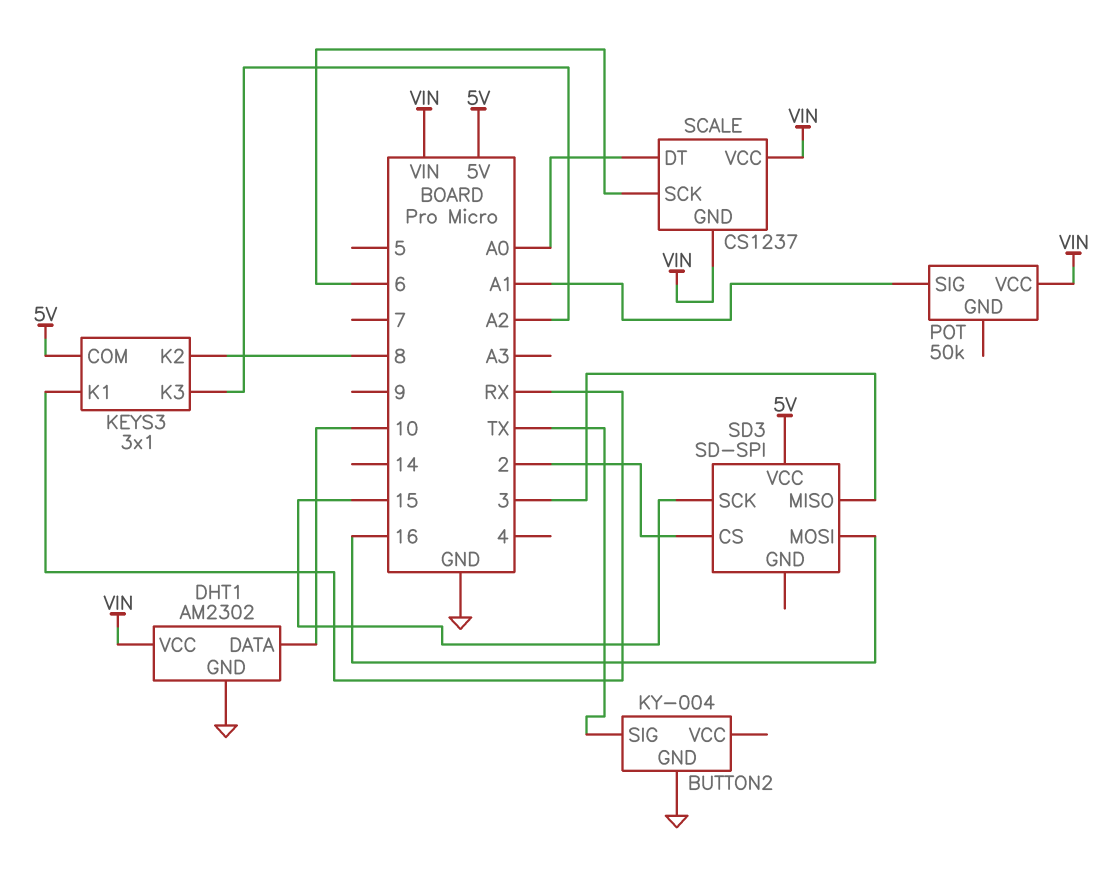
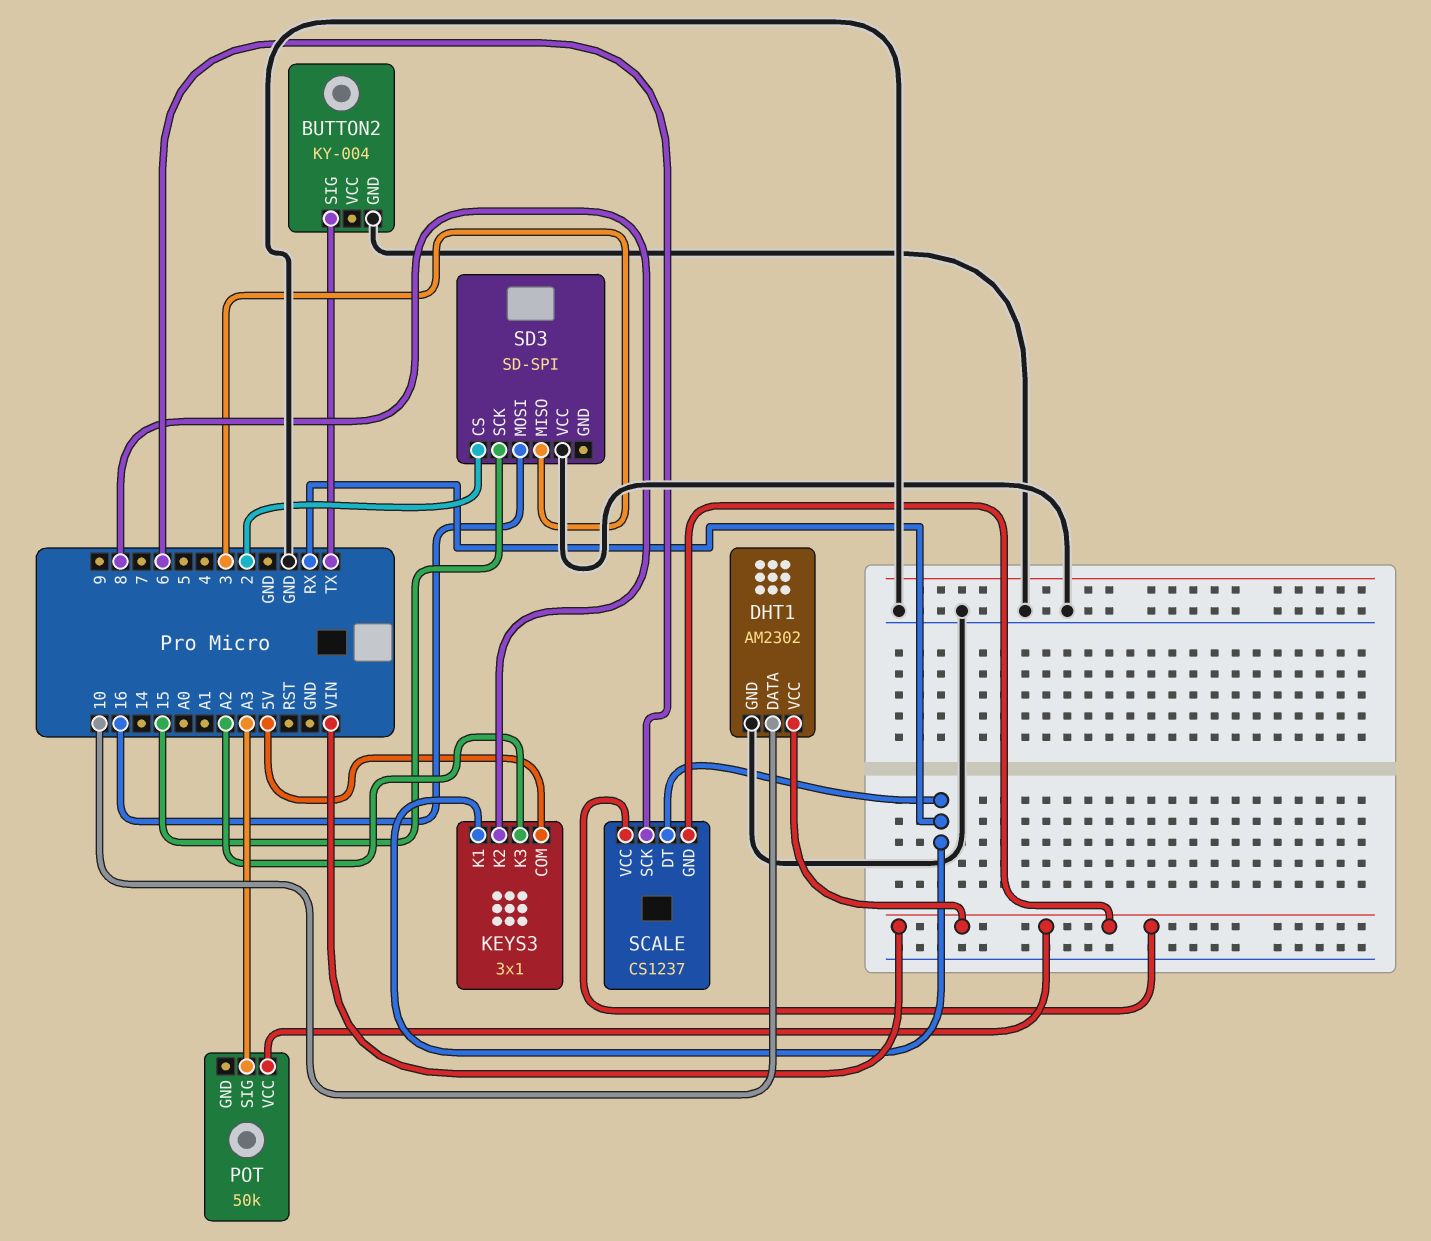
POT pin SIG: A1 -> A3
SCALE pin DT: A0 -> RX
SD3 pin VCC: 5V -> GND

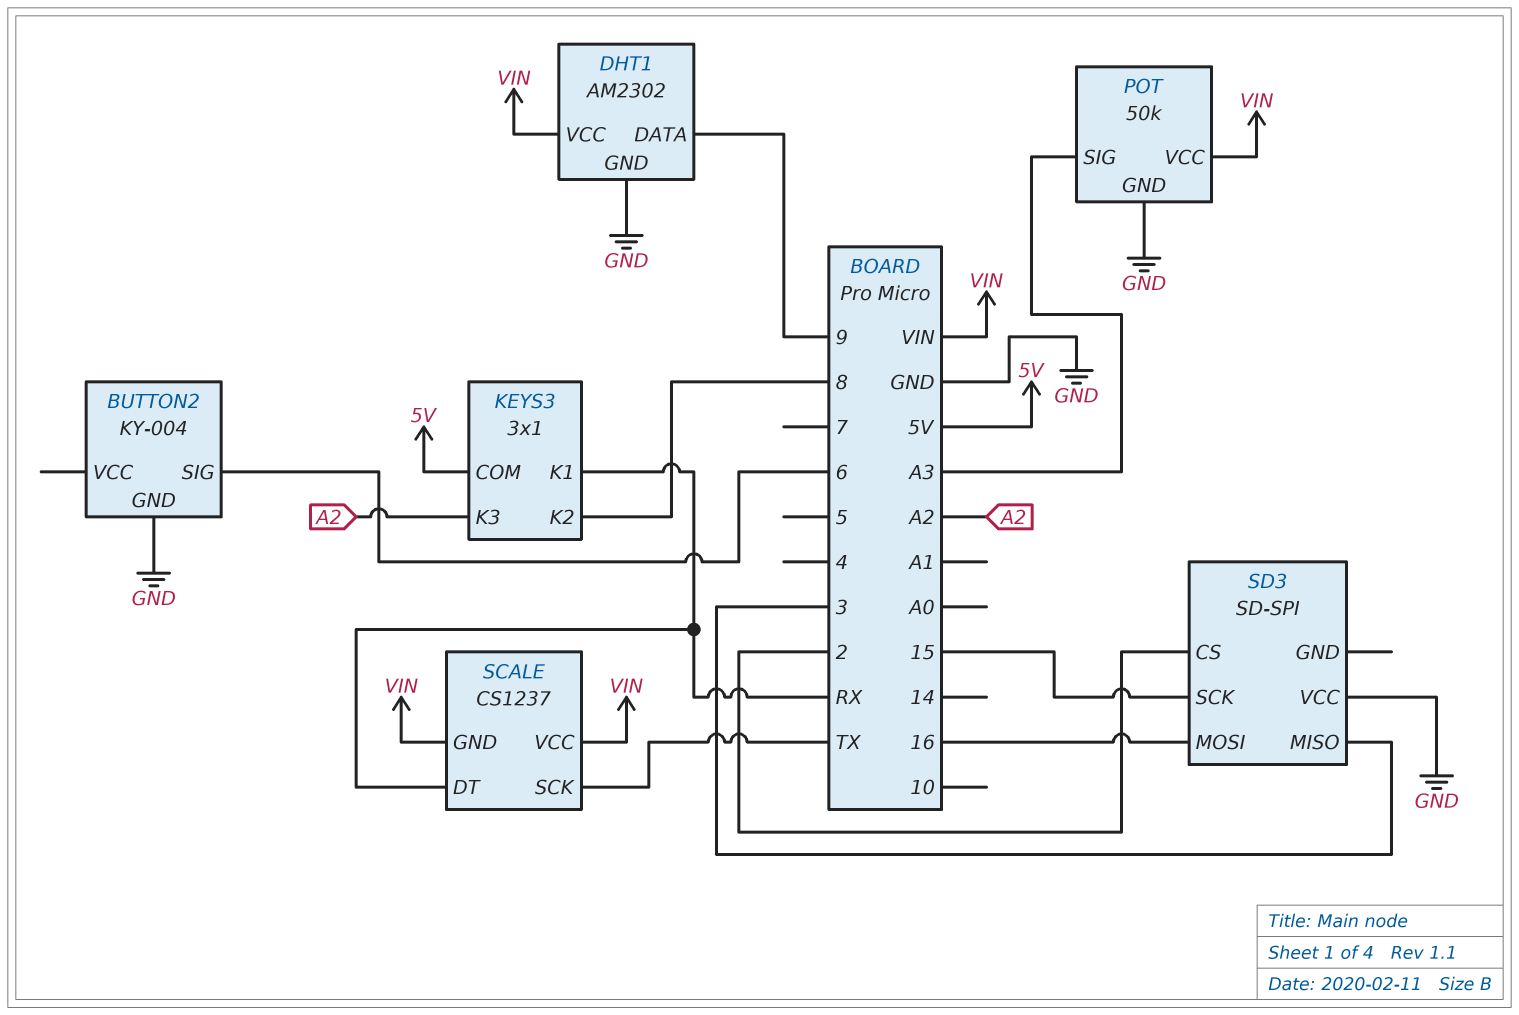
BUTTON2 pin SIG: TX -> 6
DHT1 pin DATA: 10 -> 9
POT pin GND: none -> GND
SCALE pin SCK: 6 -> TX

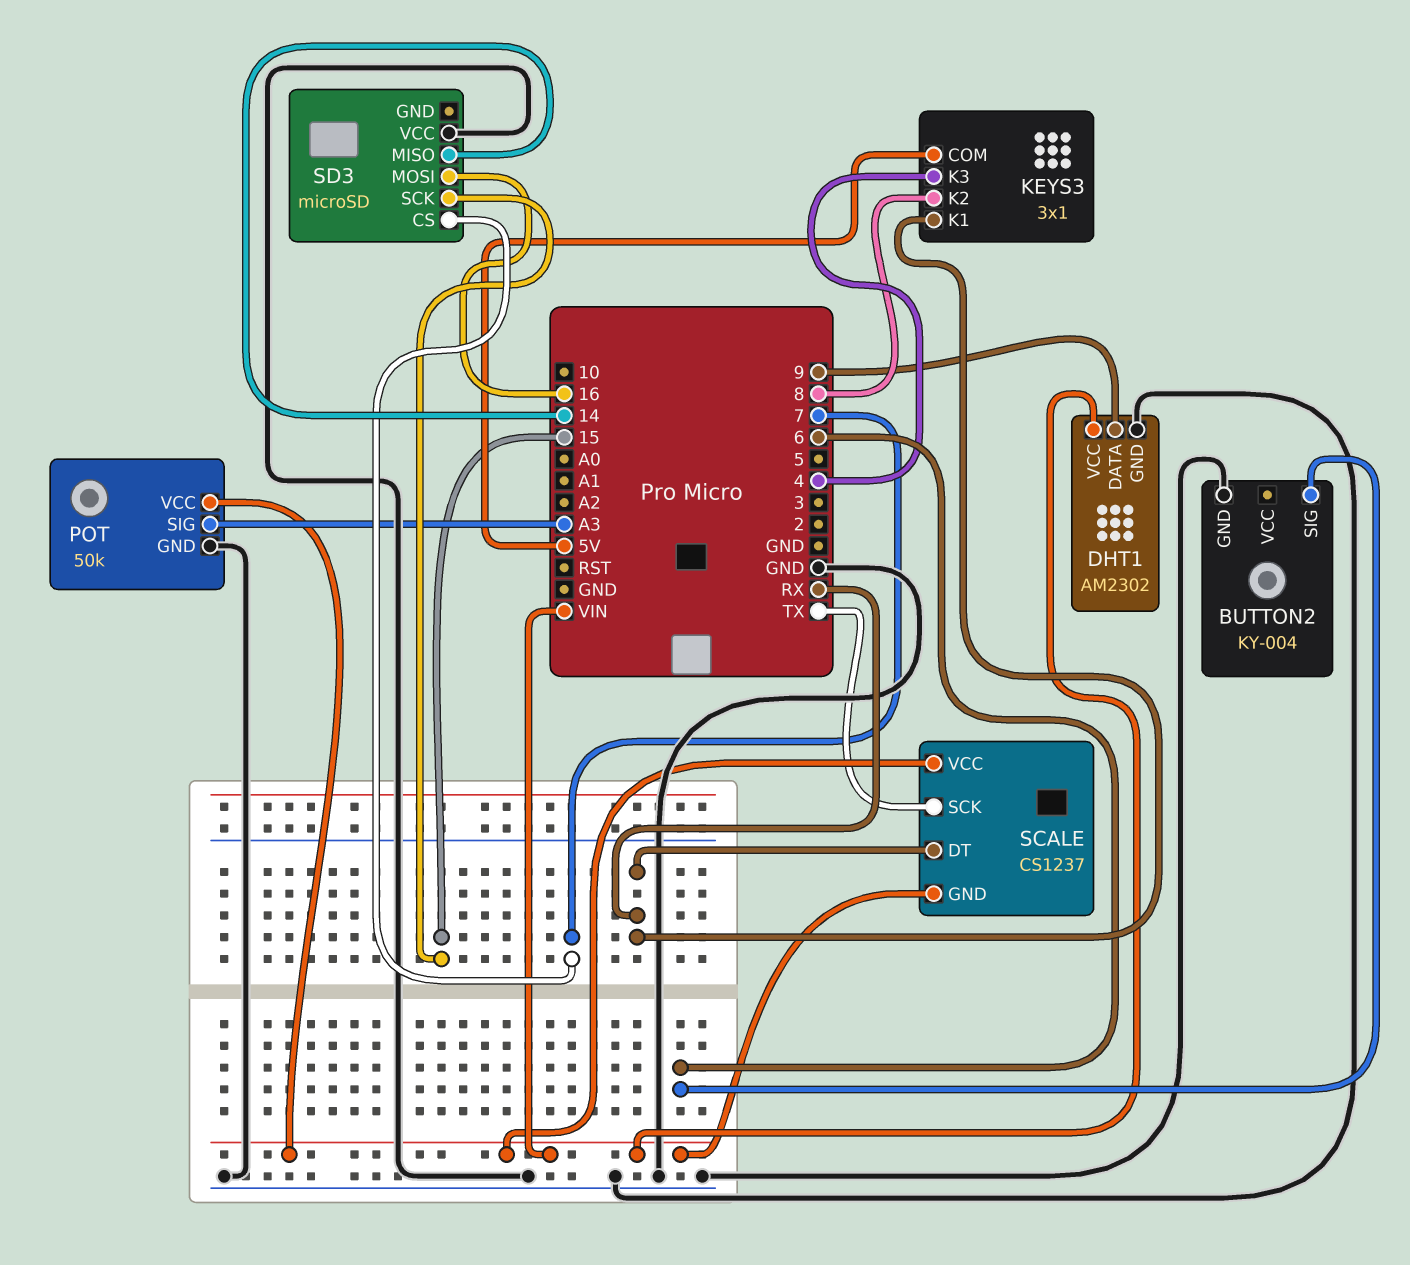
KEYS3 pin K3: A2 -> 4
SD3: SD-SPI -> microSD
SD3 pin CS: 2 -> 7
SD3 pin MISO: 3 -> 14

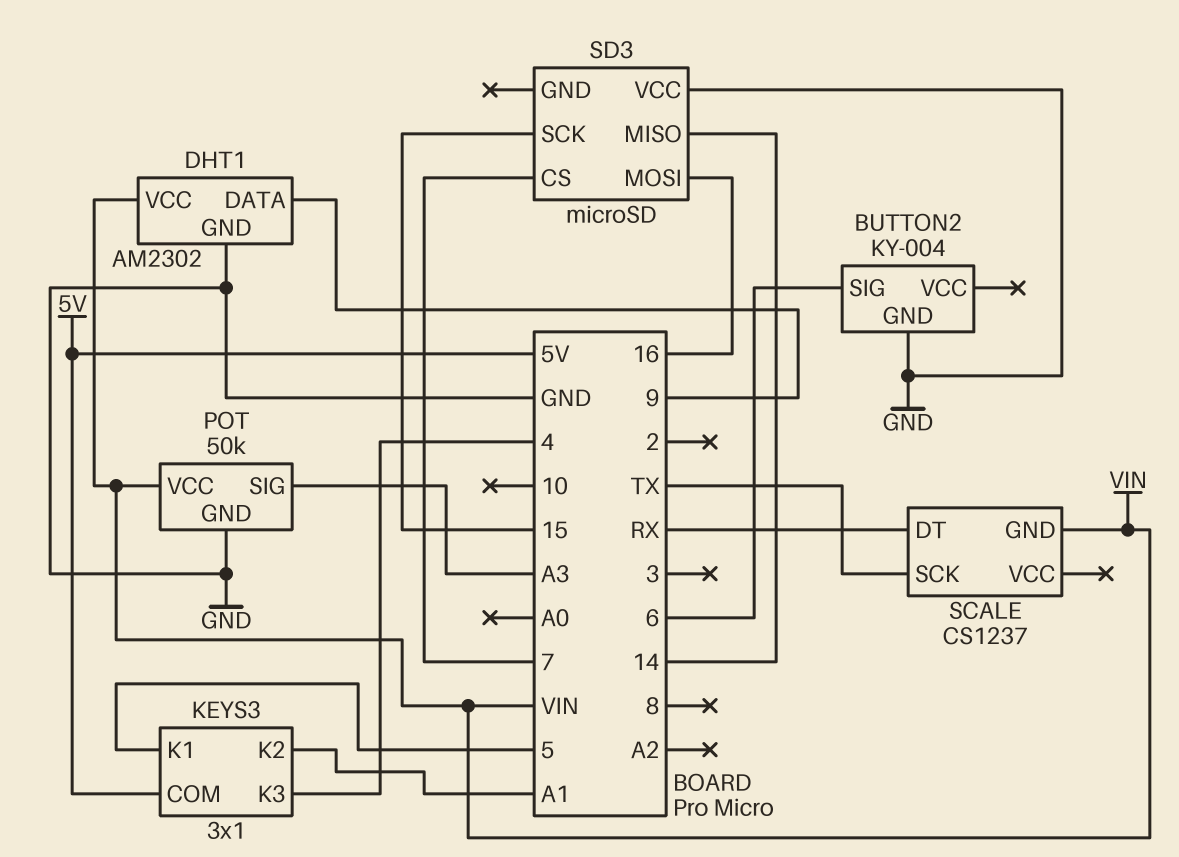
KEYS3 pin K1: RX -> 5
KEYS3 pin K2: 8 -> A1
SCALE pin VCC: VIN -> none

